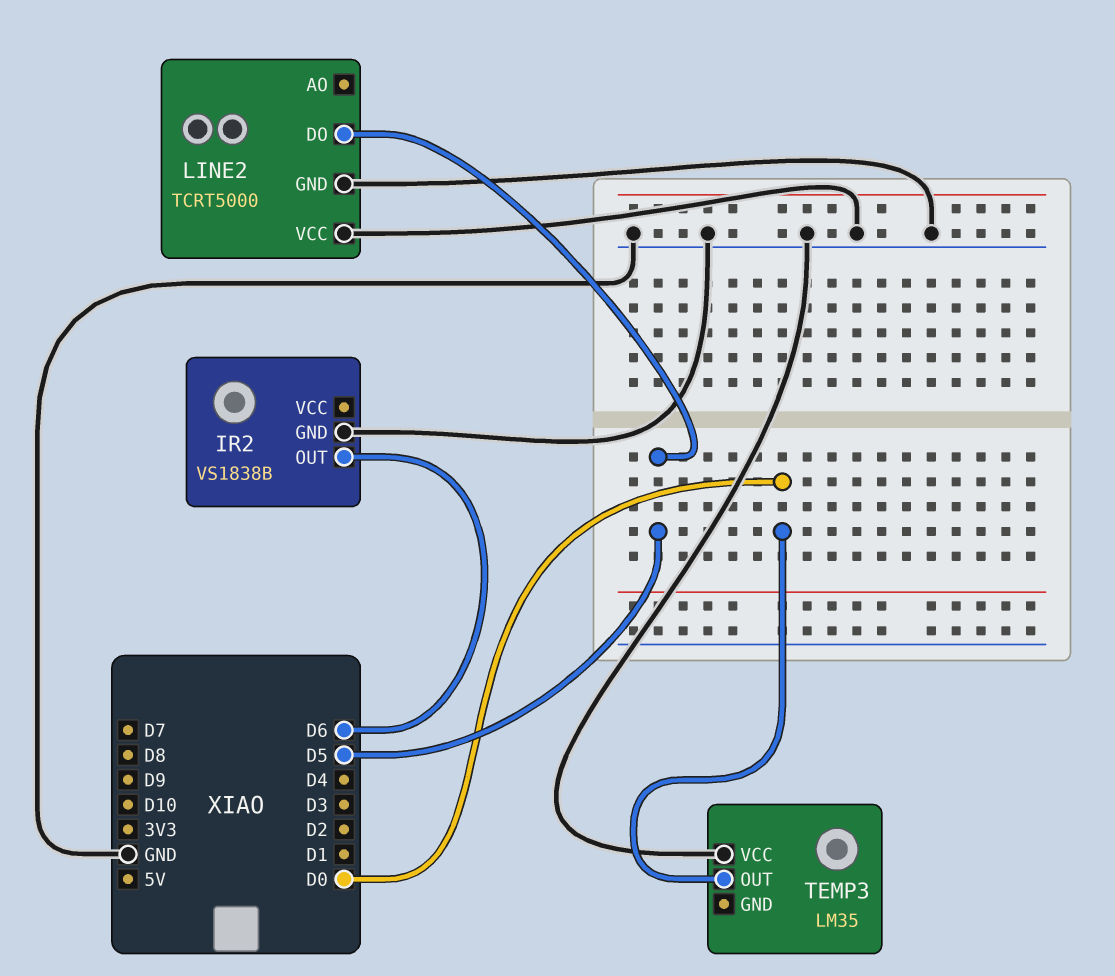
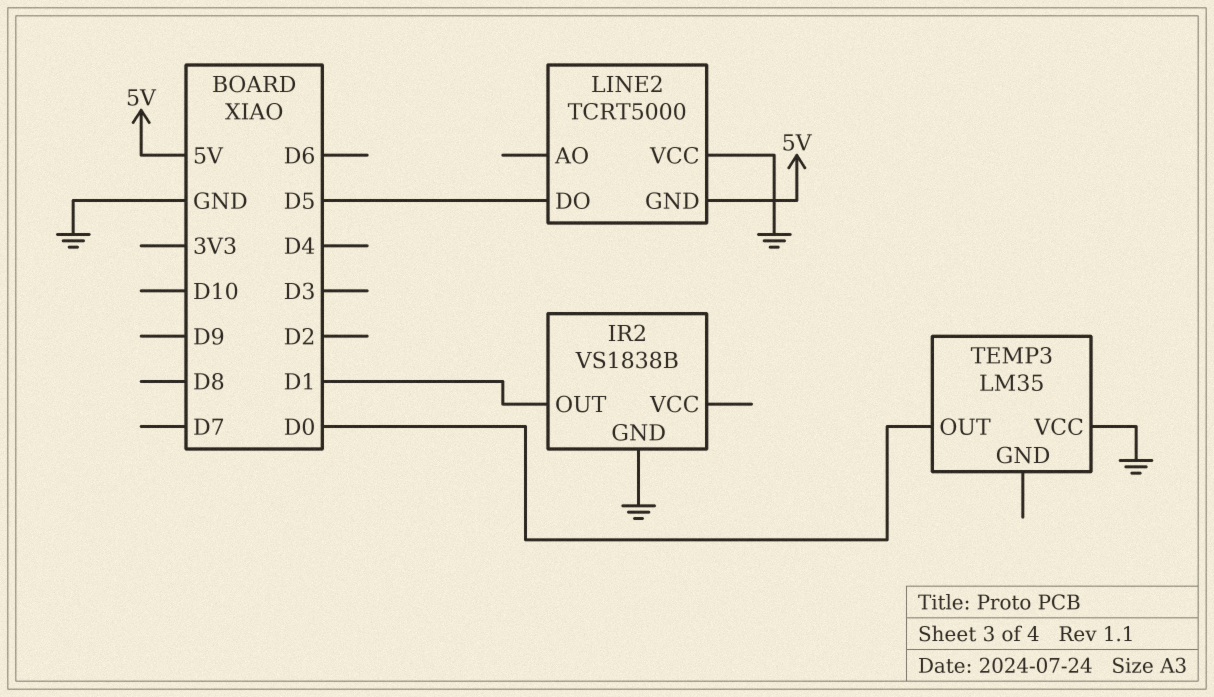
IR2 pin OUT: D6 -> D1
LINE2 pin GND: GND -> 5V

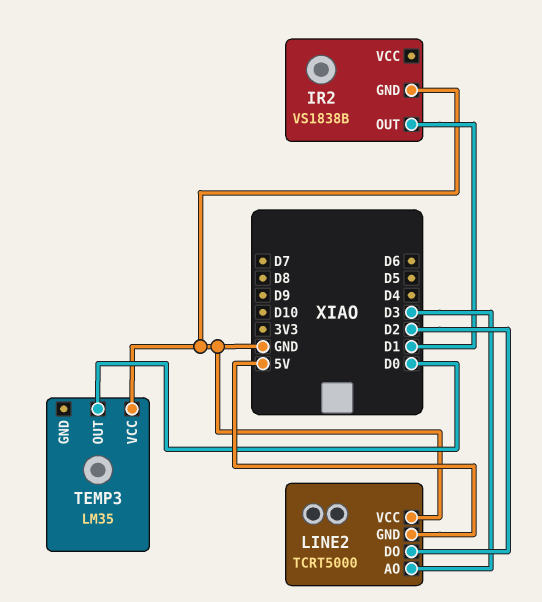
LINE2 pin AO: none -> D3
LINE2 pin DO: D5 -> D2

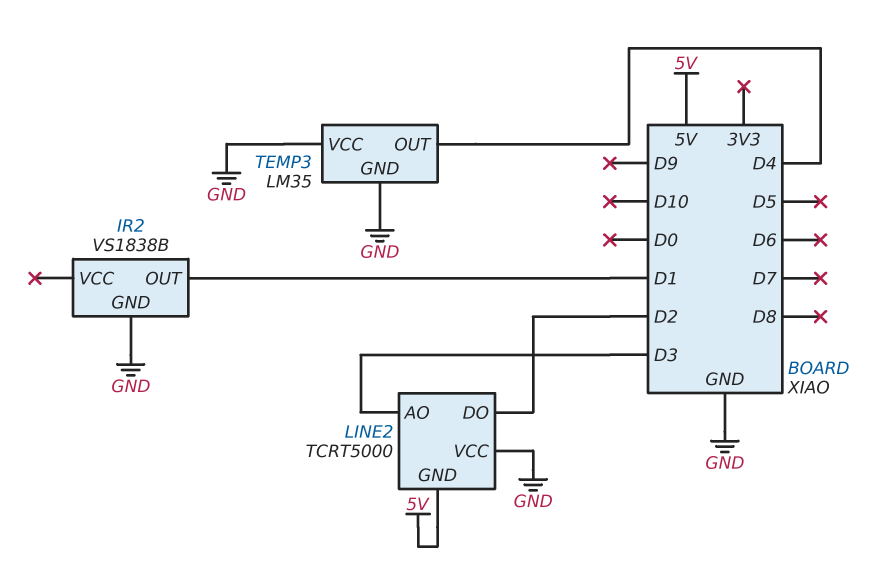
TEMP3 pin GND: none -> GND
TEMP3 pin OUT: D0 -> D4

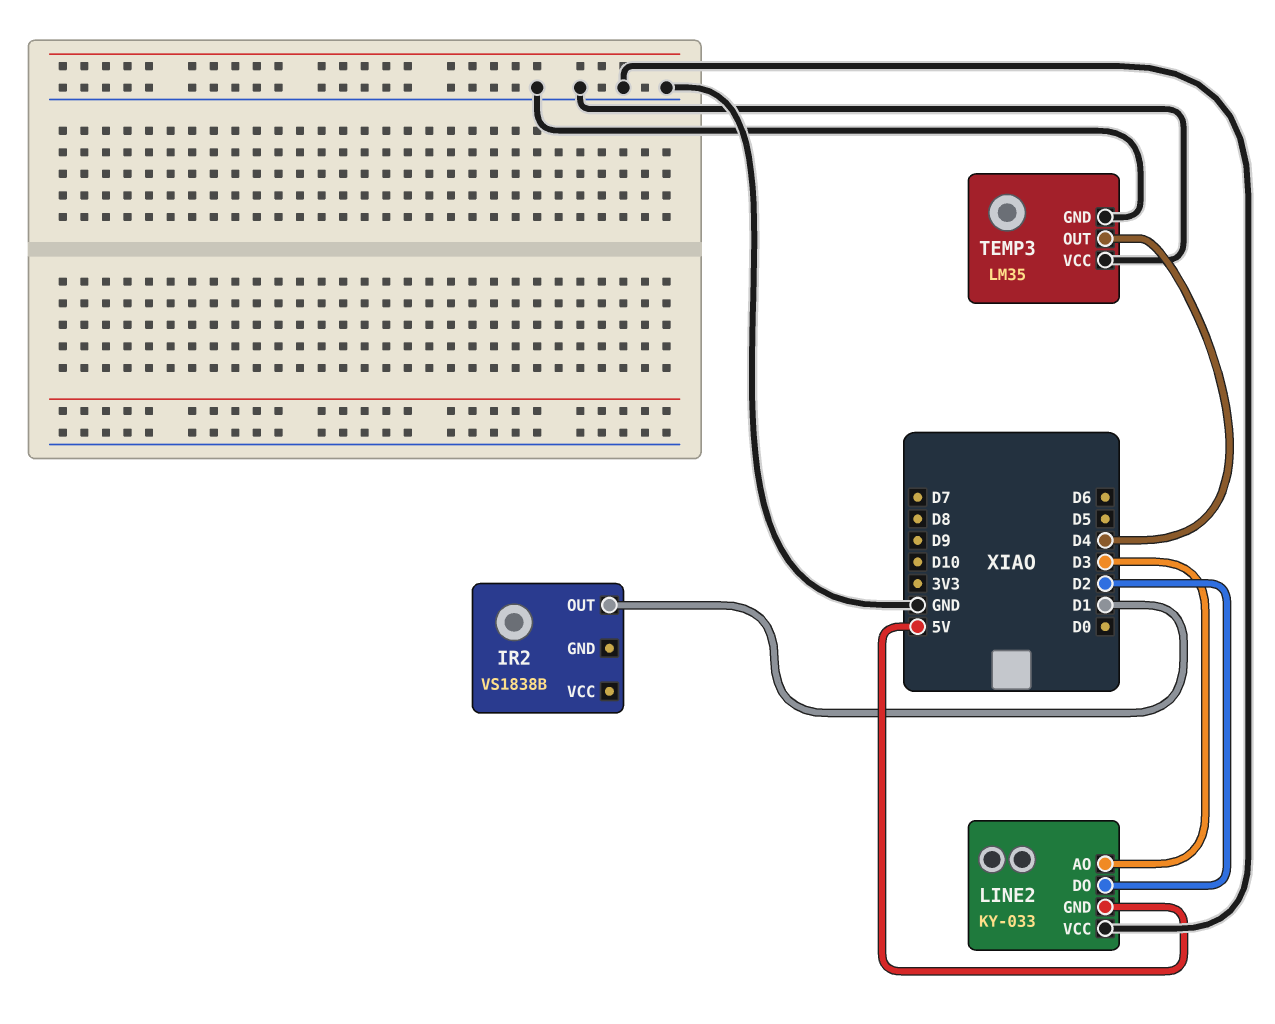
IR2 pin GND: GND -> none
LINE2: TCRT5000 -> KY-033

